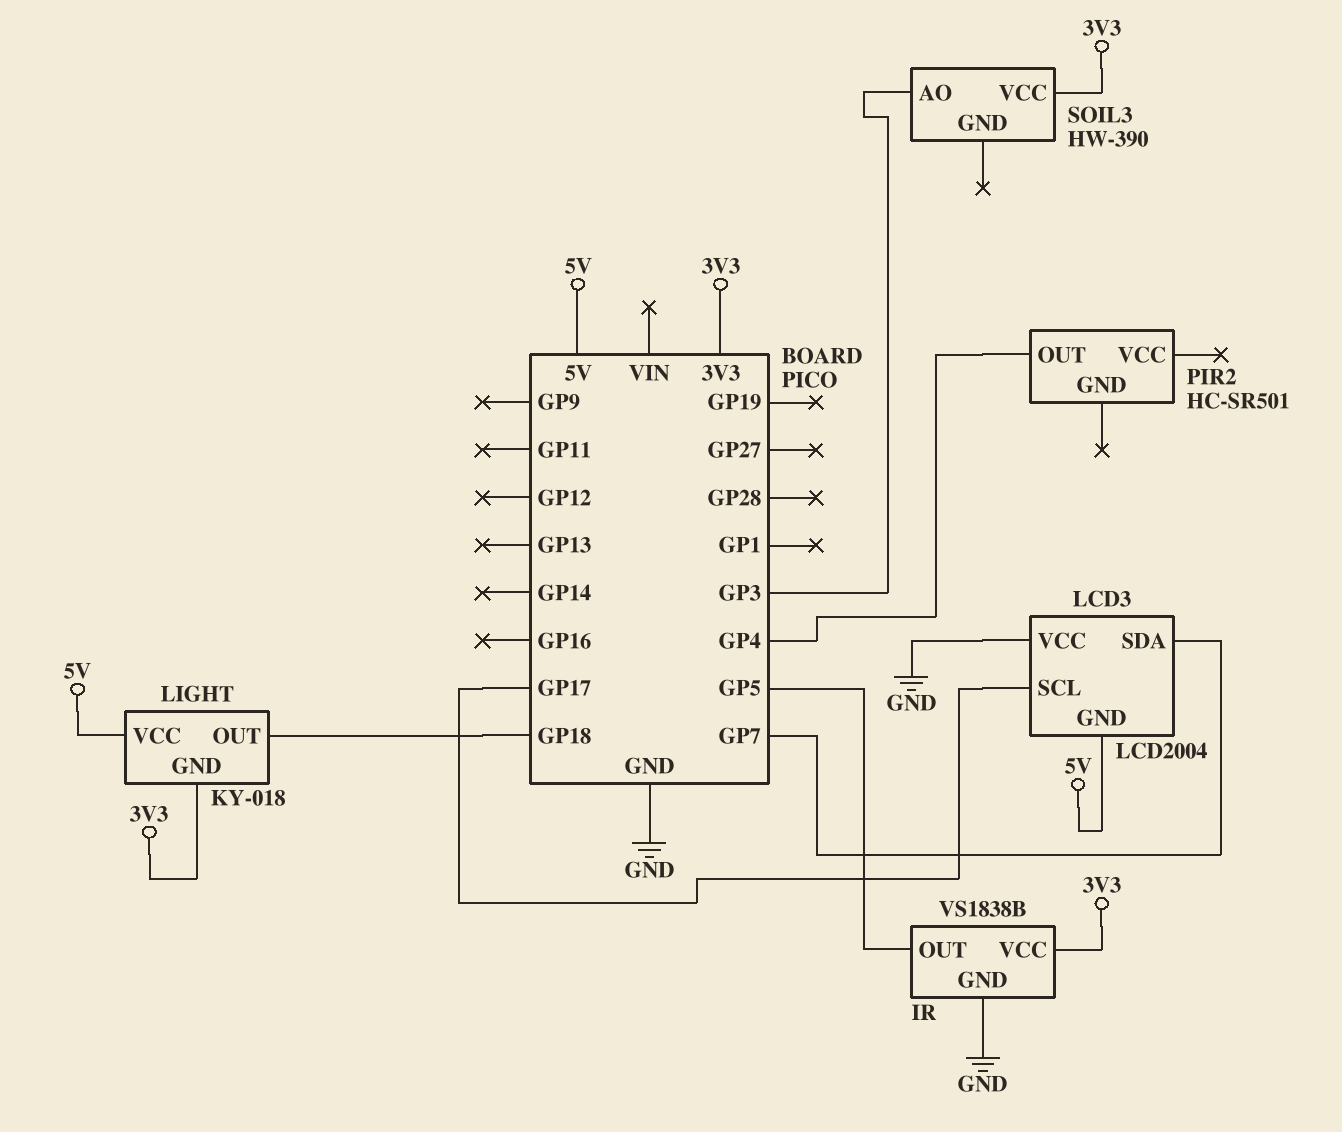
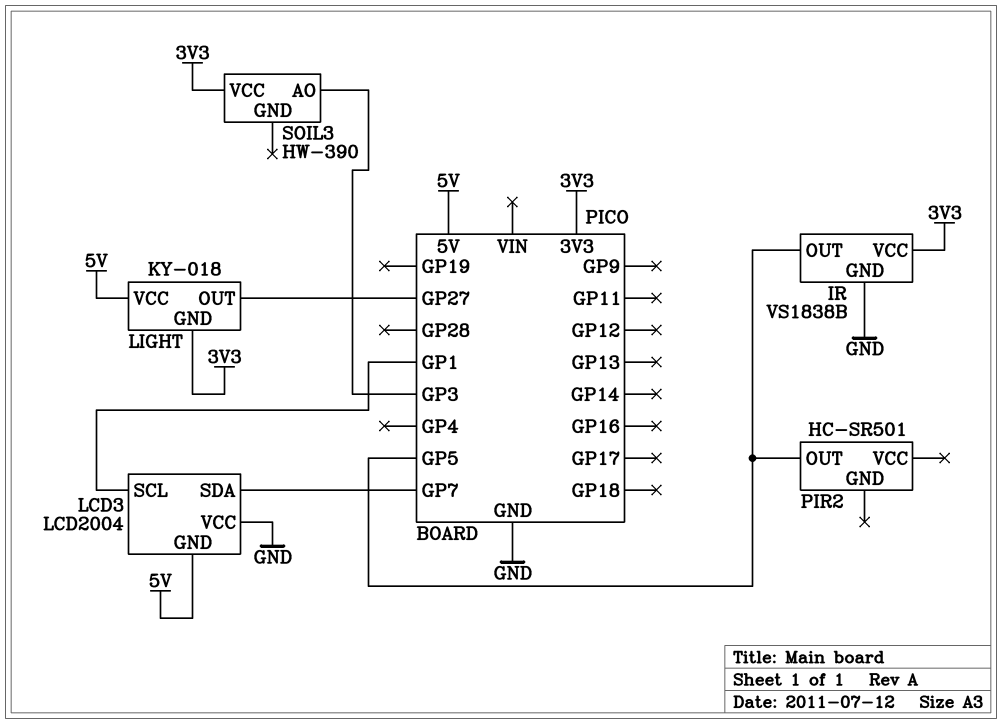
LCD3 pin SCL: GP17 -> GP1
LIGHT pin OUT: GP18 -> GP27
PIR2 pin OUT: GP4 -> GP5

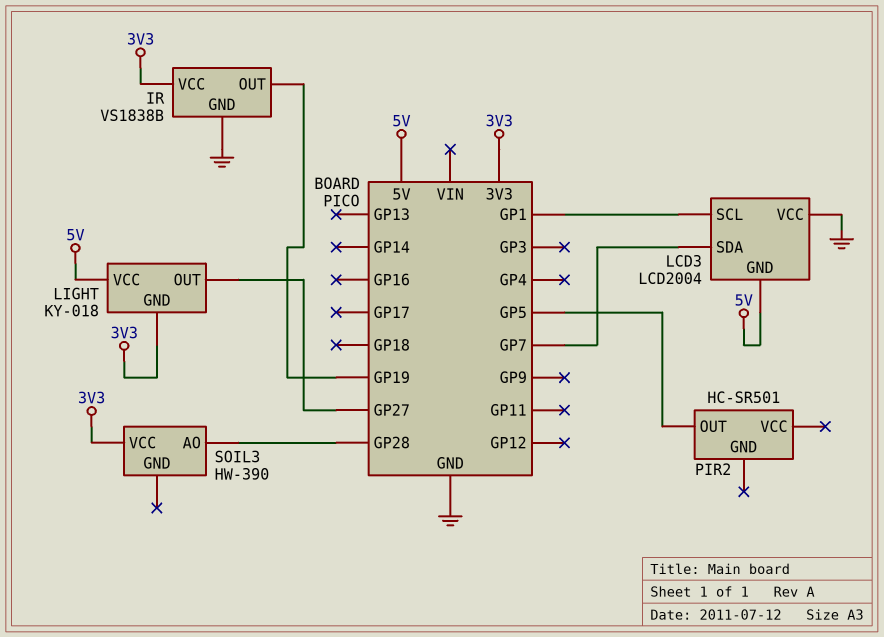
IR pin OUT: GP5 -> GP19
SOIL3 pin AO: GP3 -> GP28

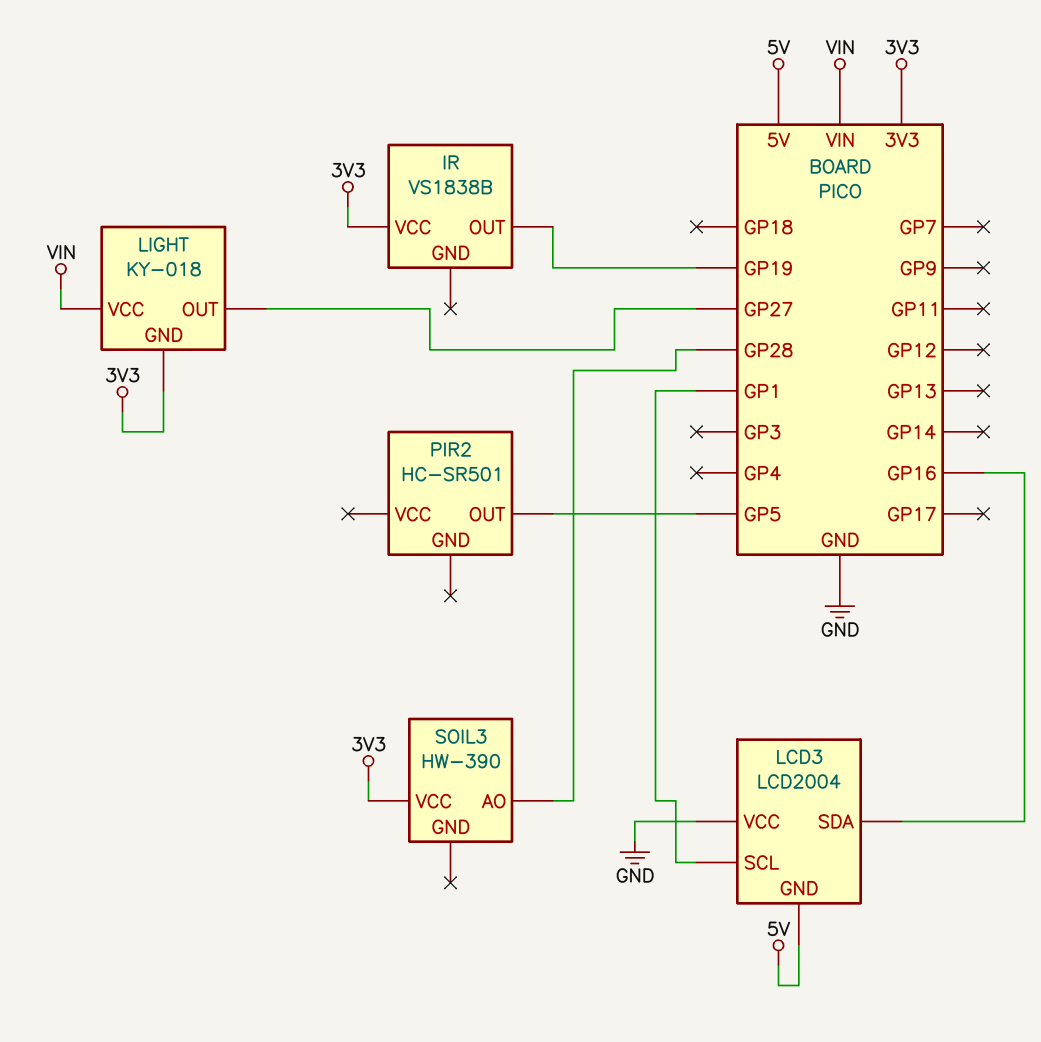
IR pin GND: GND -> none
LCD3 pin SDA: GP7 -> GP16
LIGHT pin VCC: 5V -> VIN

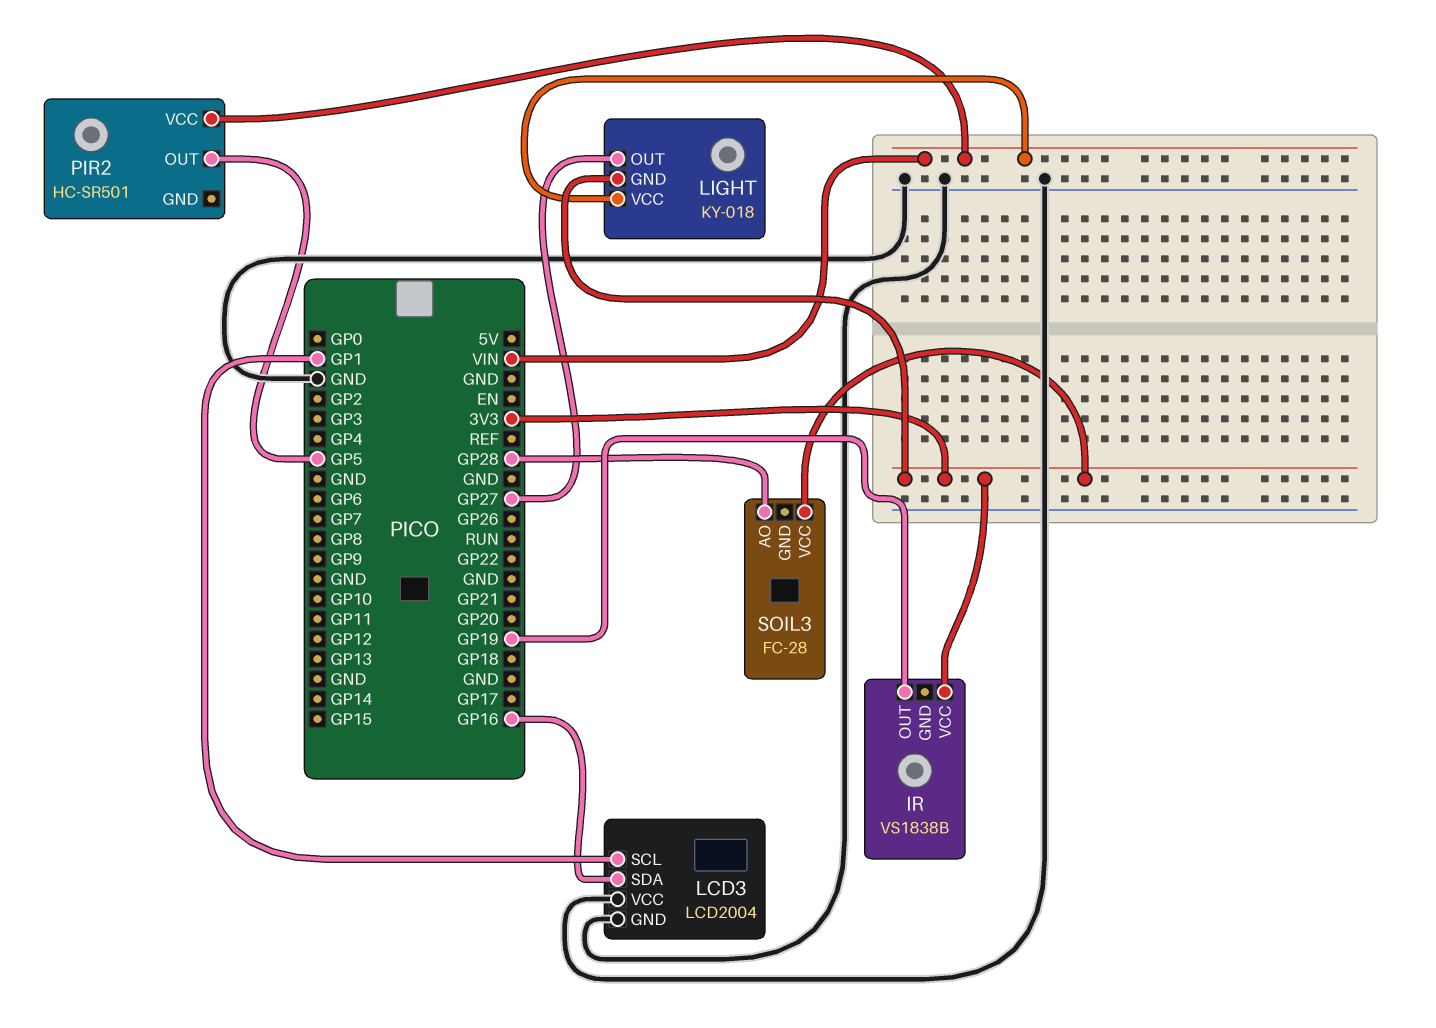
LCD3 pin GND: 5V -> GND
PIR2 pin VCC: none -> VIN
SOIL3: HW-390 -> FC-28

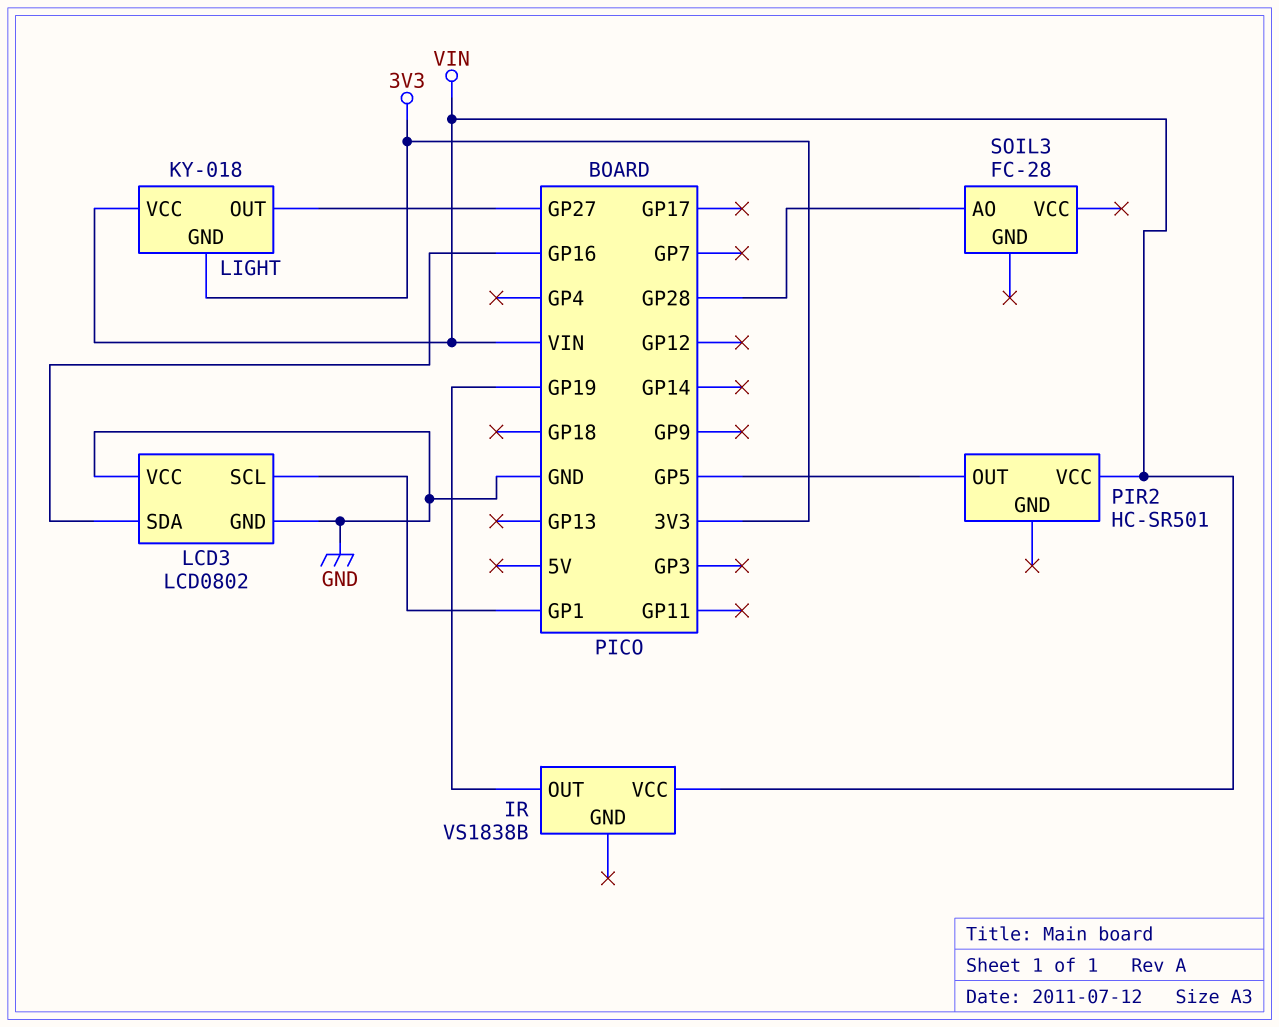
IR pin VCC: 3V3 -> VIN
LCD3: LCD2004 -> LCD0802
SOIL3 pin VCC: 3V3 -> none

